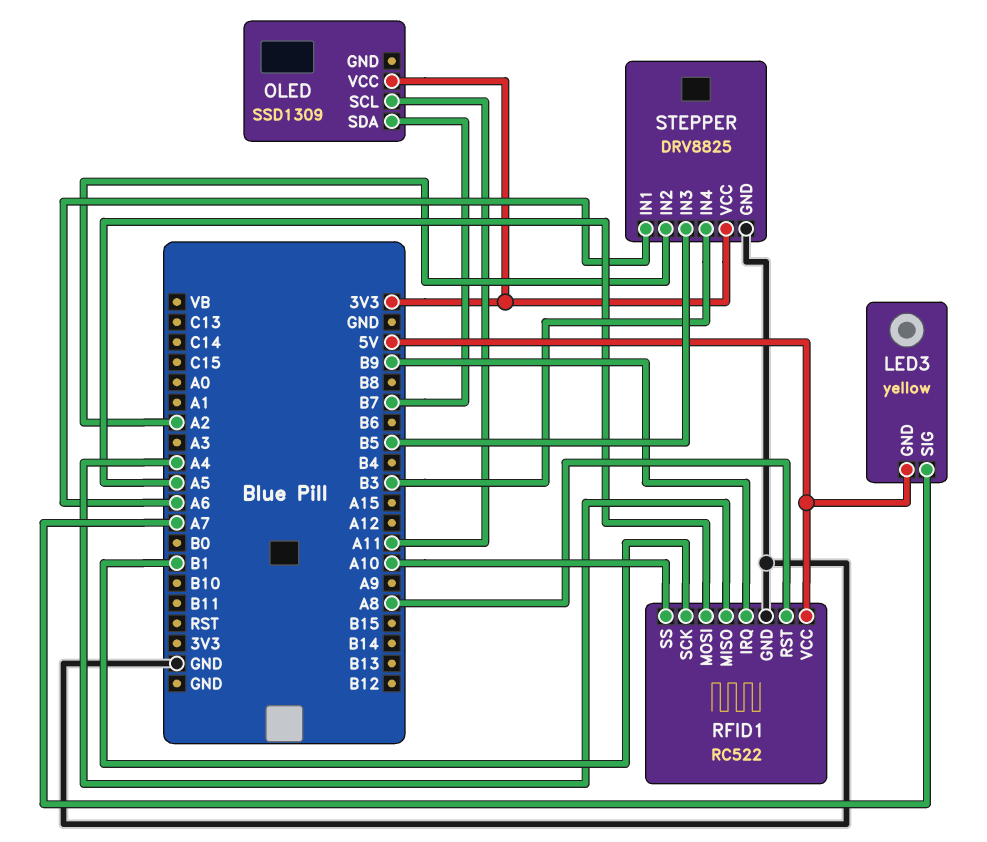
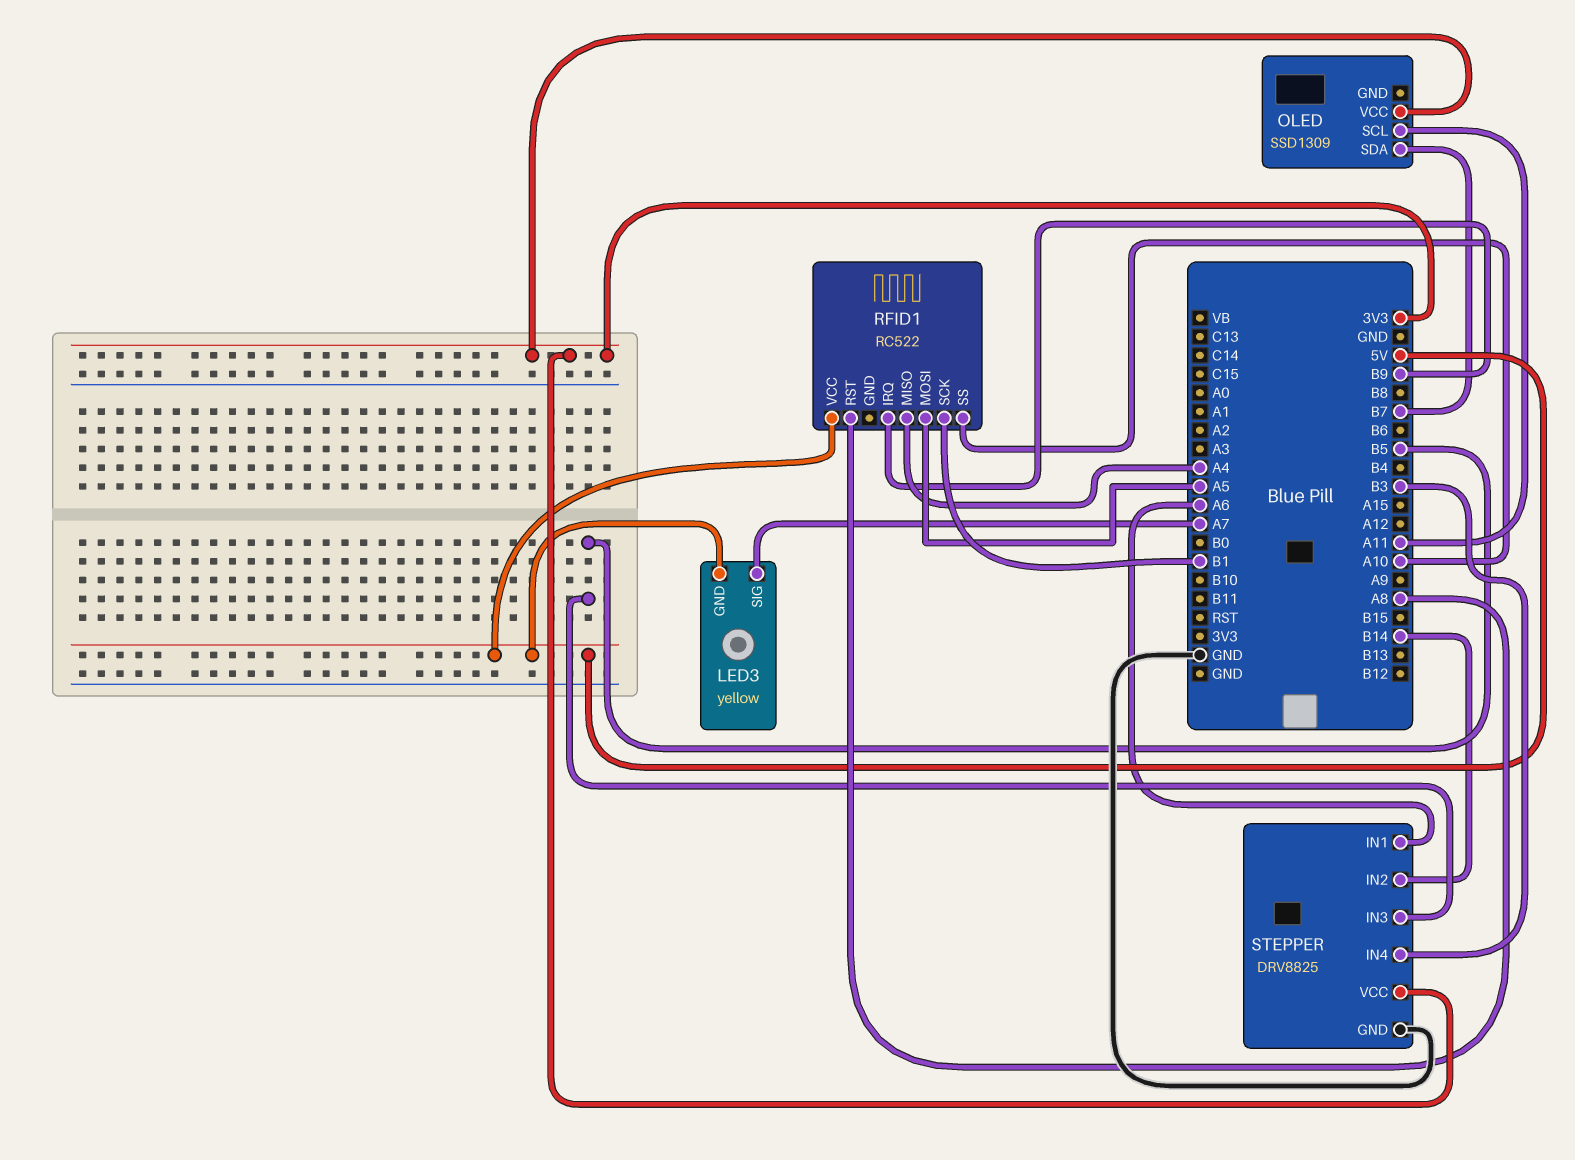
RFID1 pin GND: GND -> none
STEPPER pin IN2: A2 -> B14

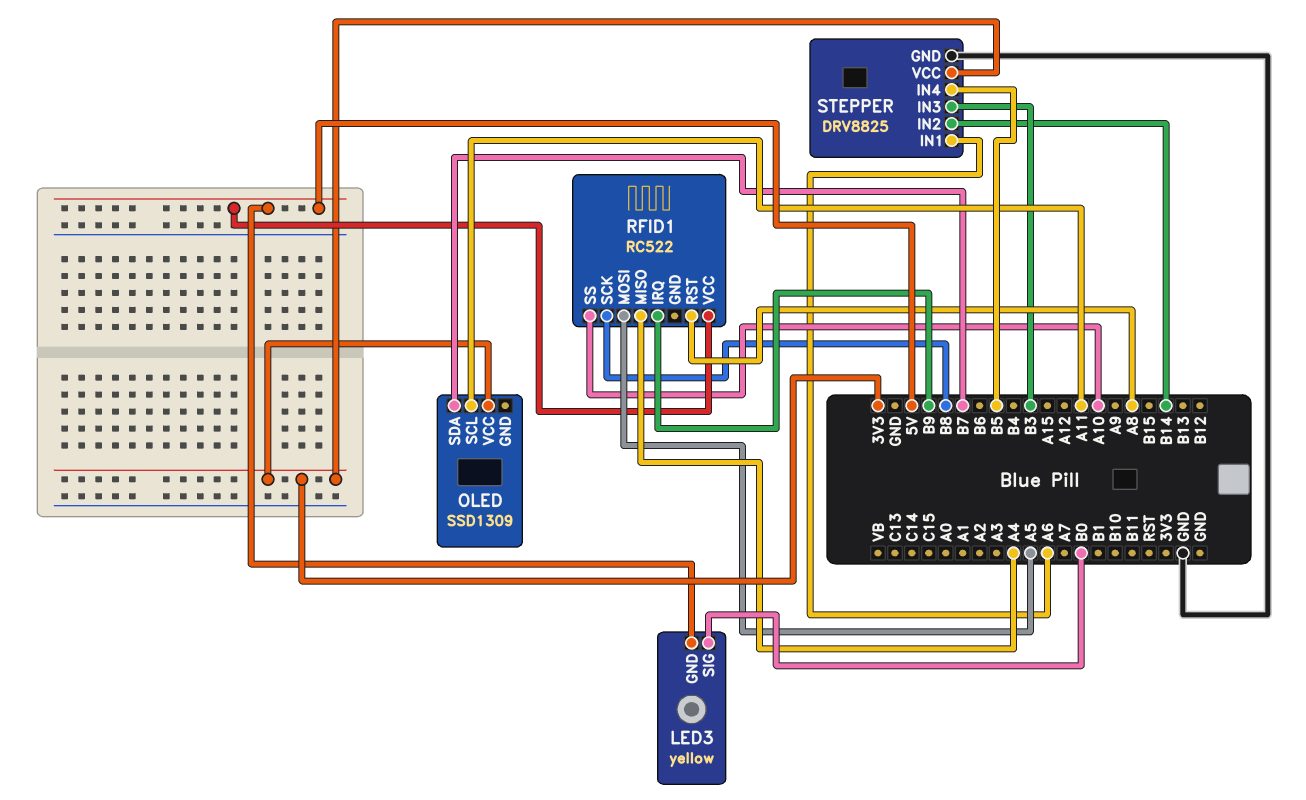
LED3 pin SIG: A7 -> B0
RFID1 pin SCK: B1 -> B8
STEPPER pin IN3: B5 -> B3
STEPPER pin IN4: B3 -> B5

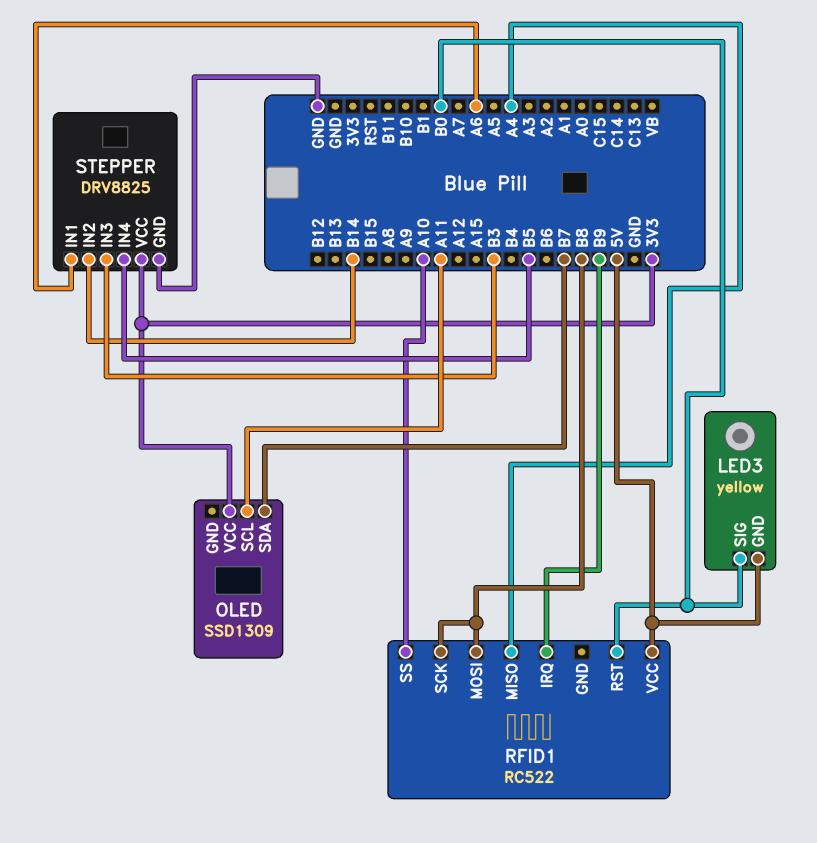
RFID1 pin MOSI: A5 -> B8
RFID1 pin RST: A8 -> B0

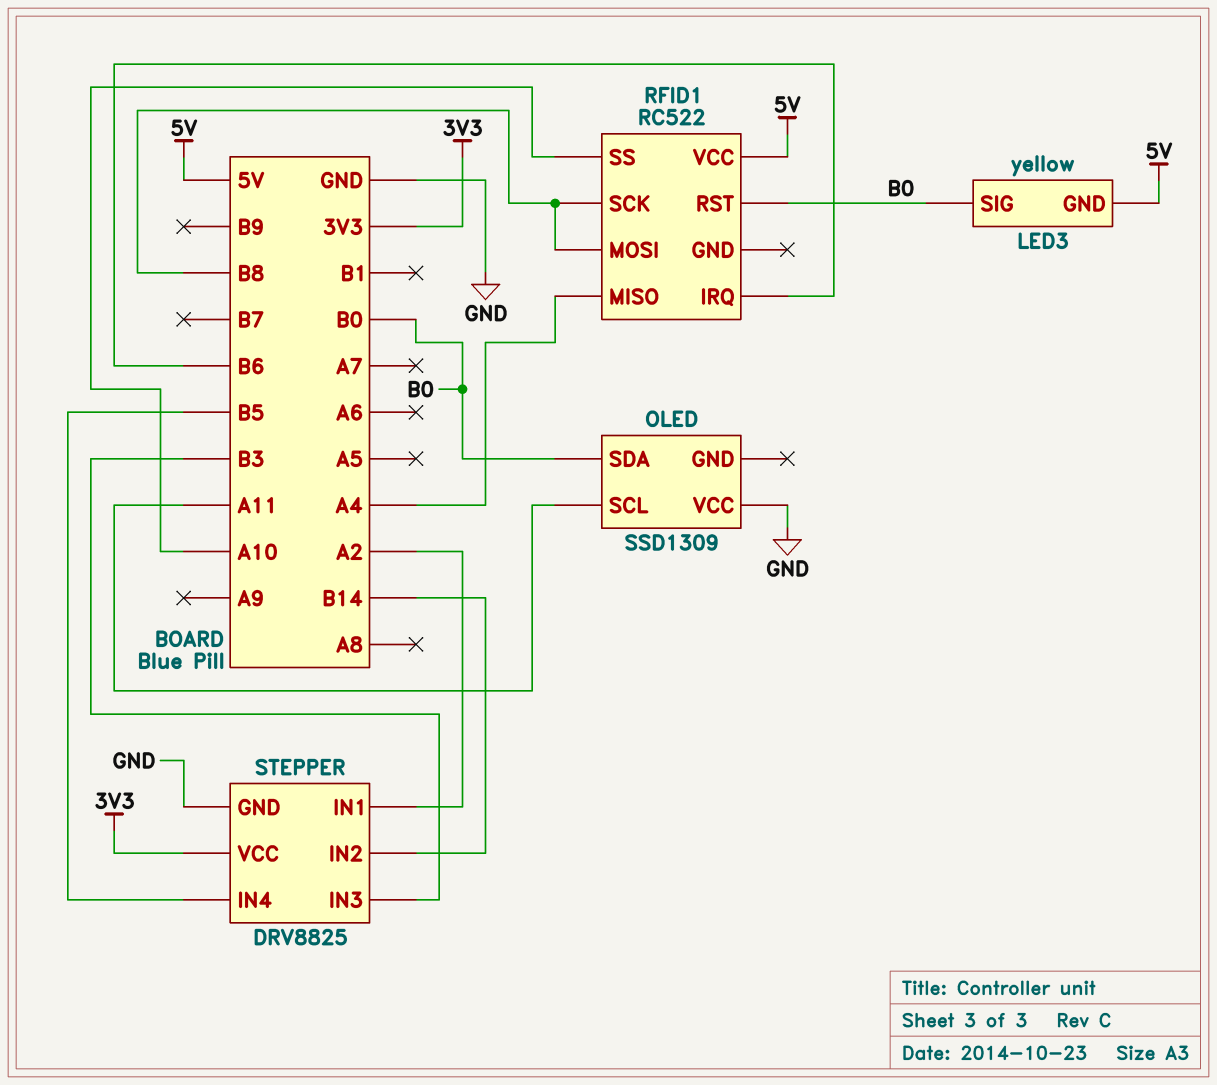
OLED pin SDA: B7 -> B0
OLED pin VCC: 3V3 -> GND
RFID1 pin IRQ: B9 -> B6
STEPPER pin IN1: A6 -> A2

